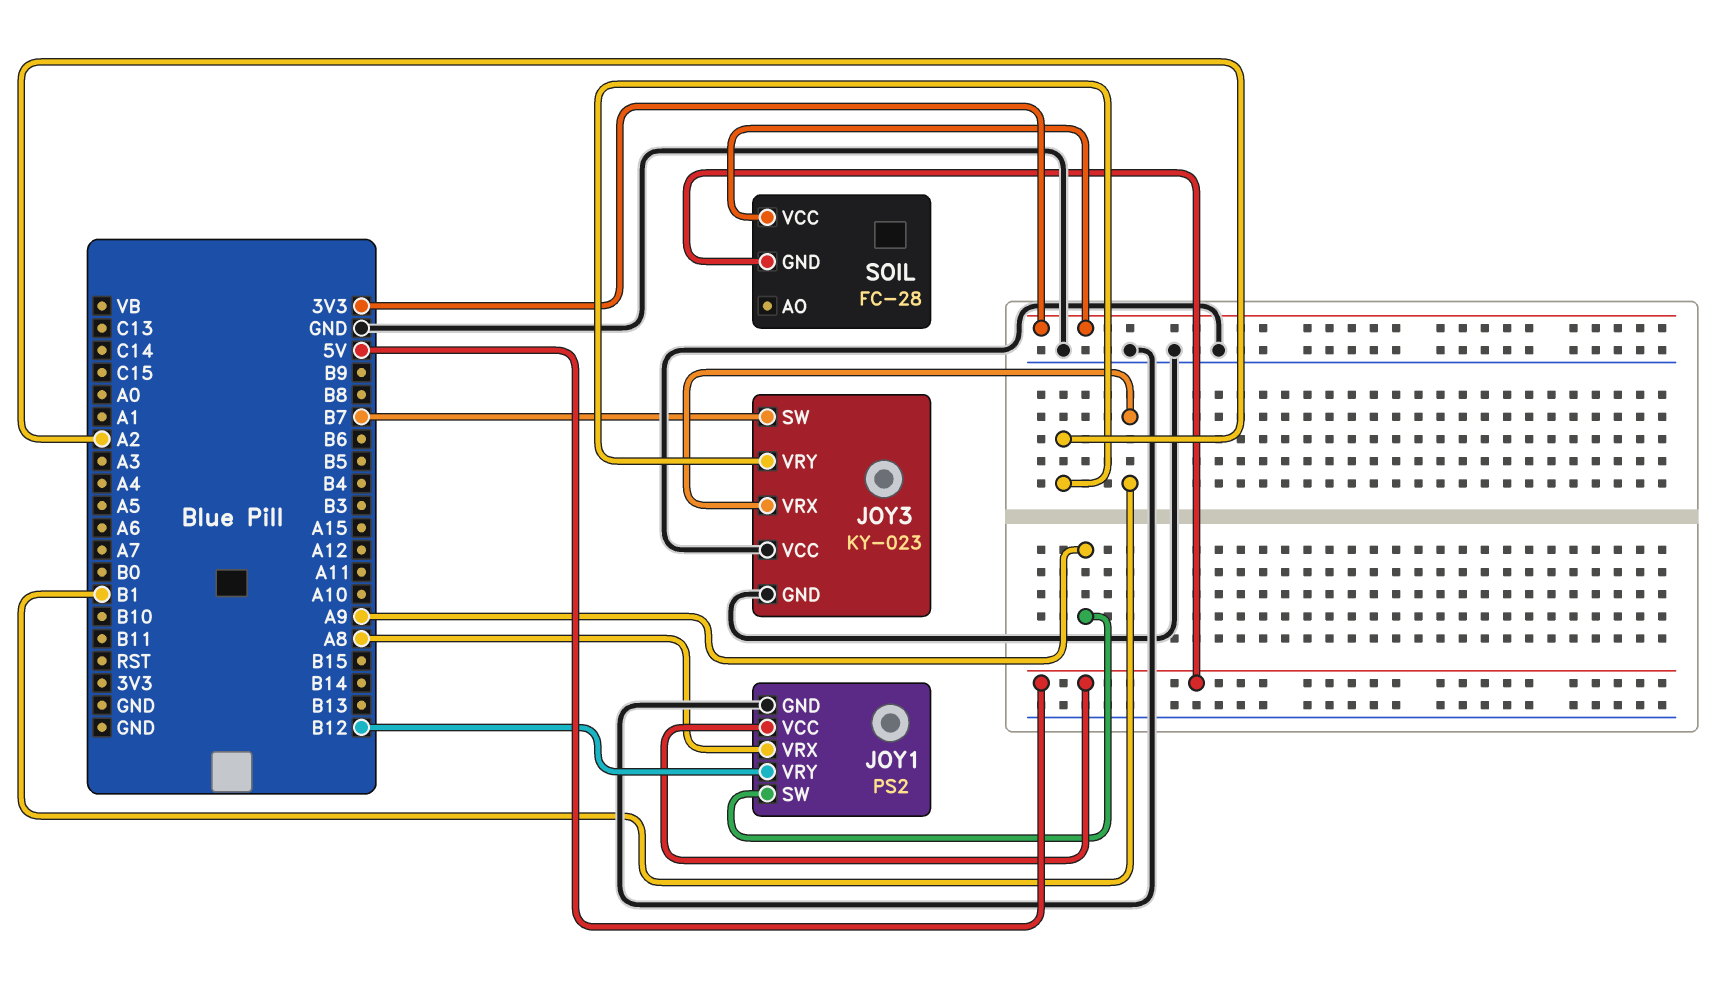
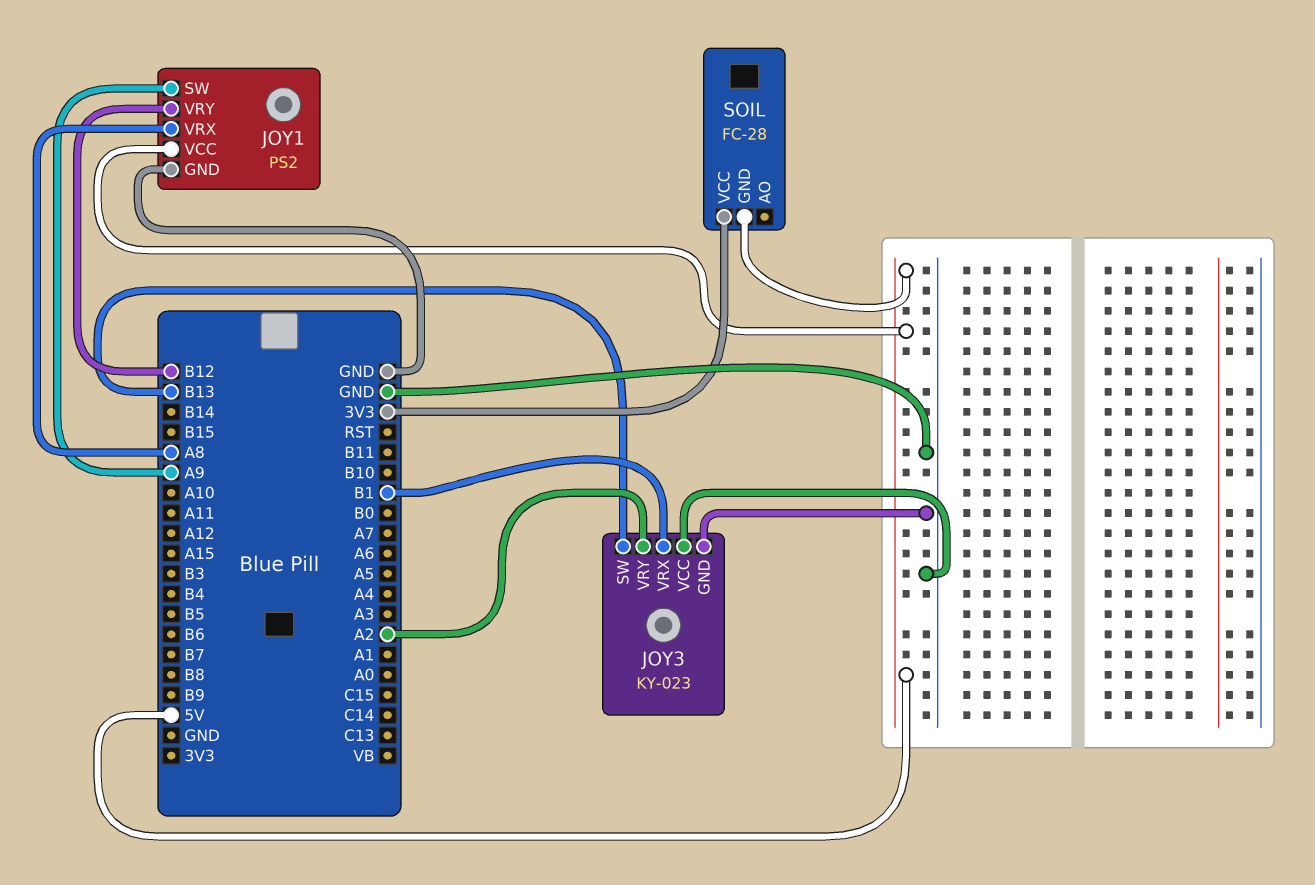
JOY3 pin SW: B7 -> B13

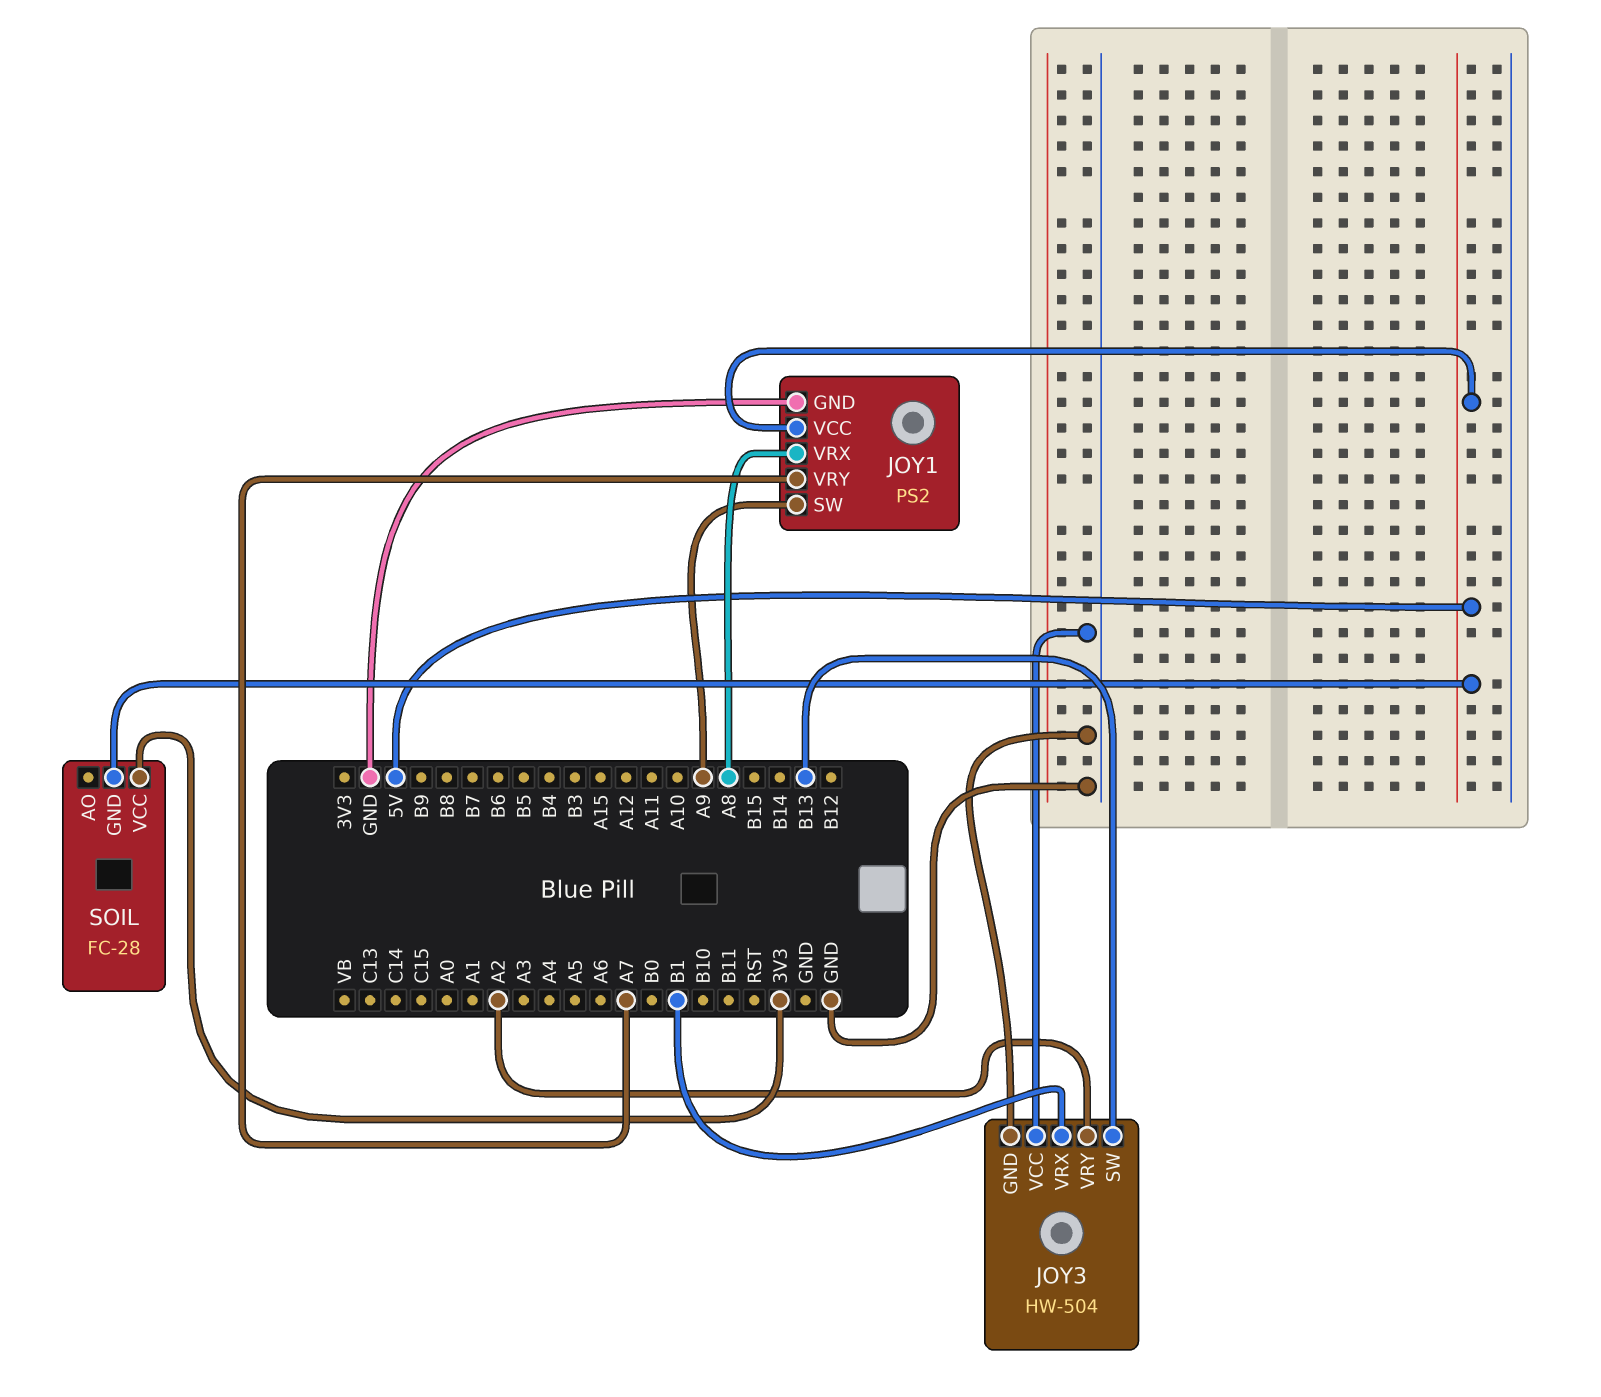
JOY1 pin VRY: B12 -> A7
JOY3: KY-023 -> HW-504

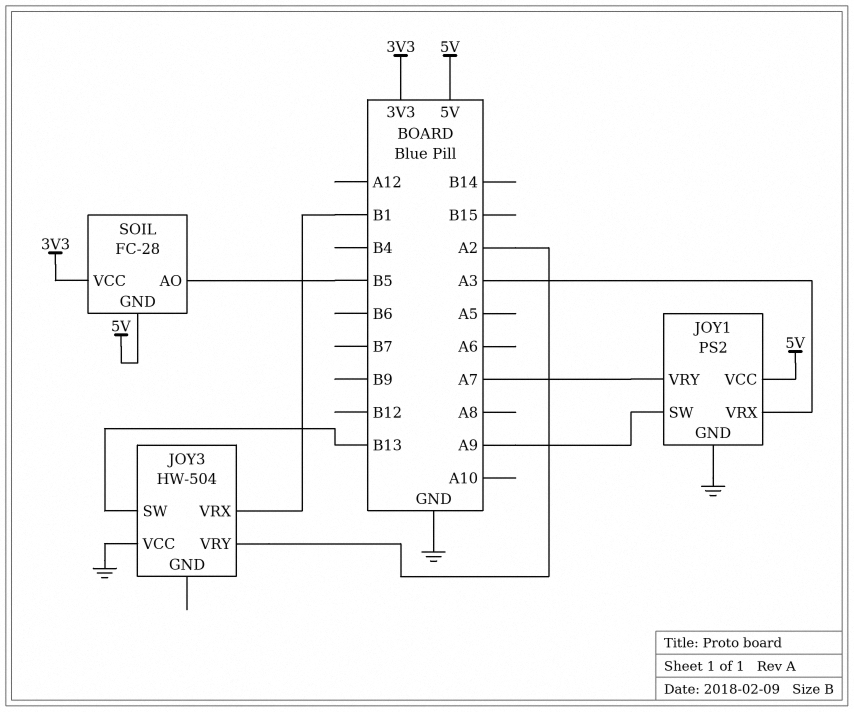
JOY1 pin VRX: A8 -> A3
JOY3 pin GND: GND -> none
SOIL pin AO: none -> B5

